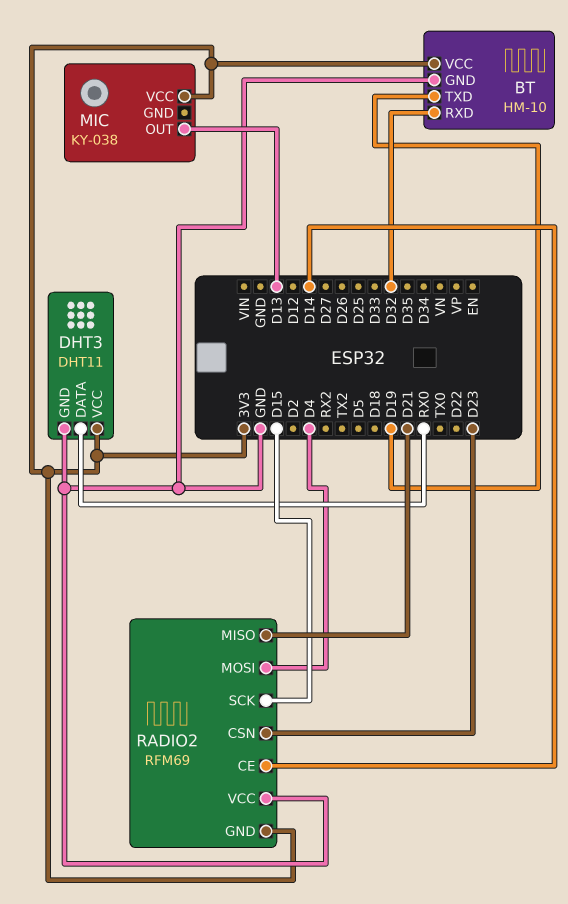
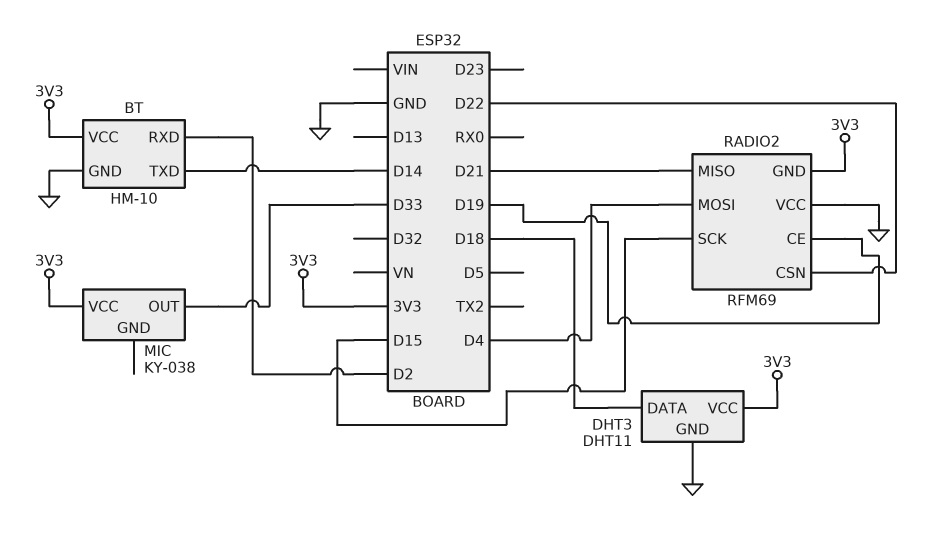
BT pin RXD: D32 -> D2
BT pin TXD: D19 -> D14
DHT3 pin DATA: RX0 -> D18
MIC pin OUT: D13 -> D33
RADIO2 pin CE: D14 -> D19
RADIO2 pin CSN: D23 -> D22

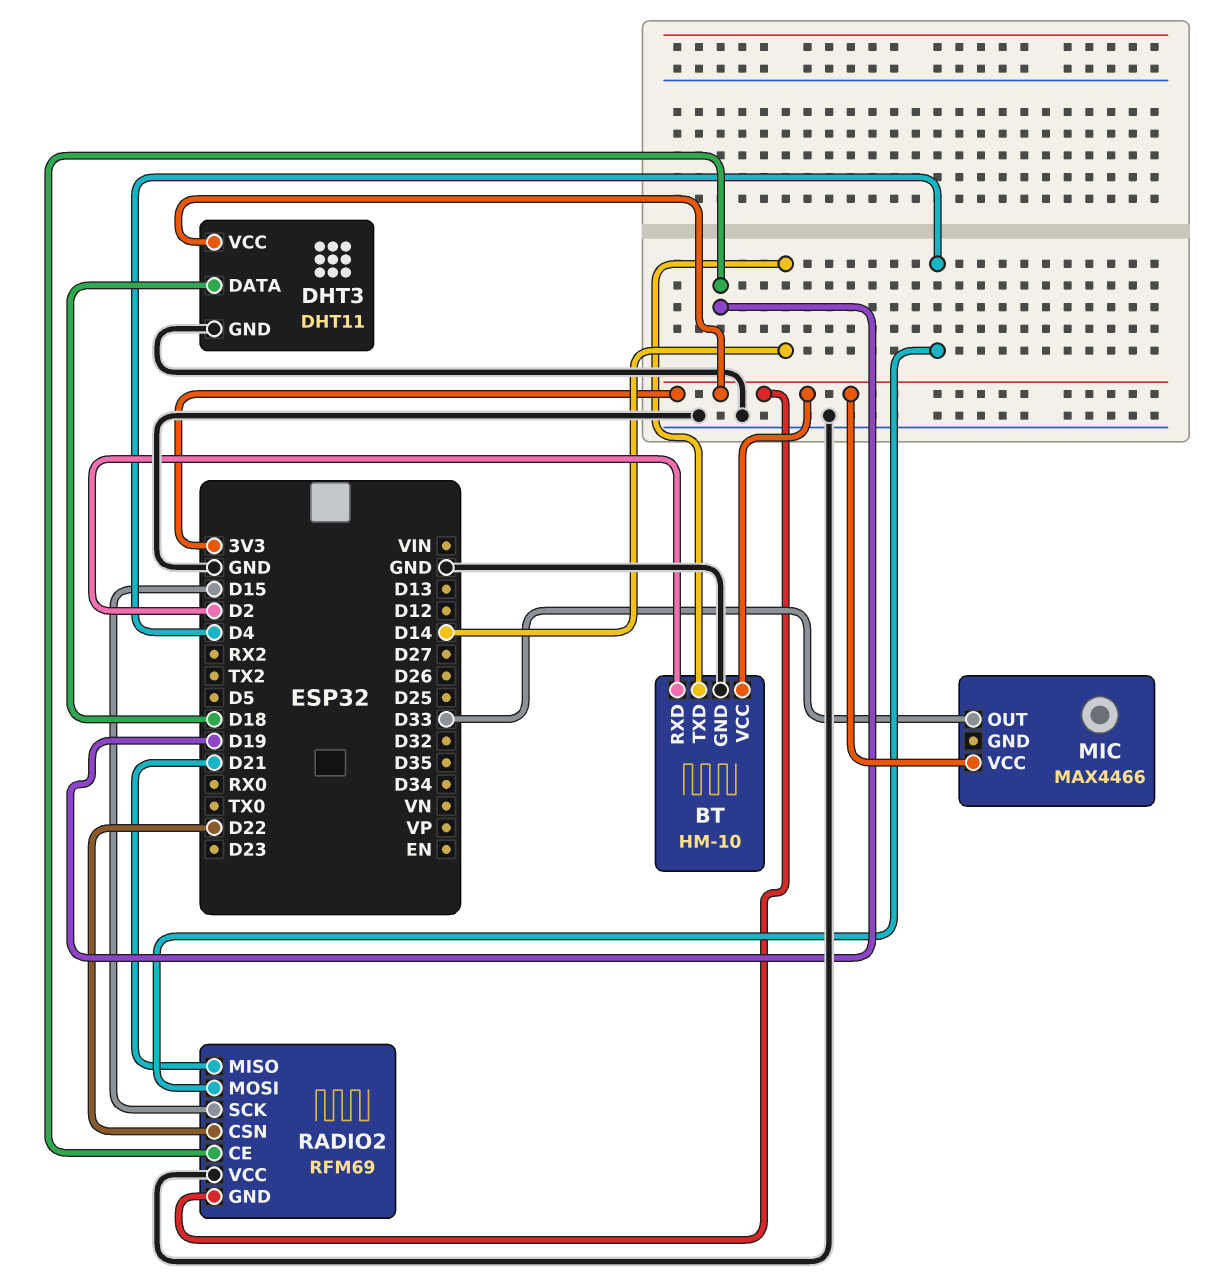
MIC: KY-038 -> MAX4466

